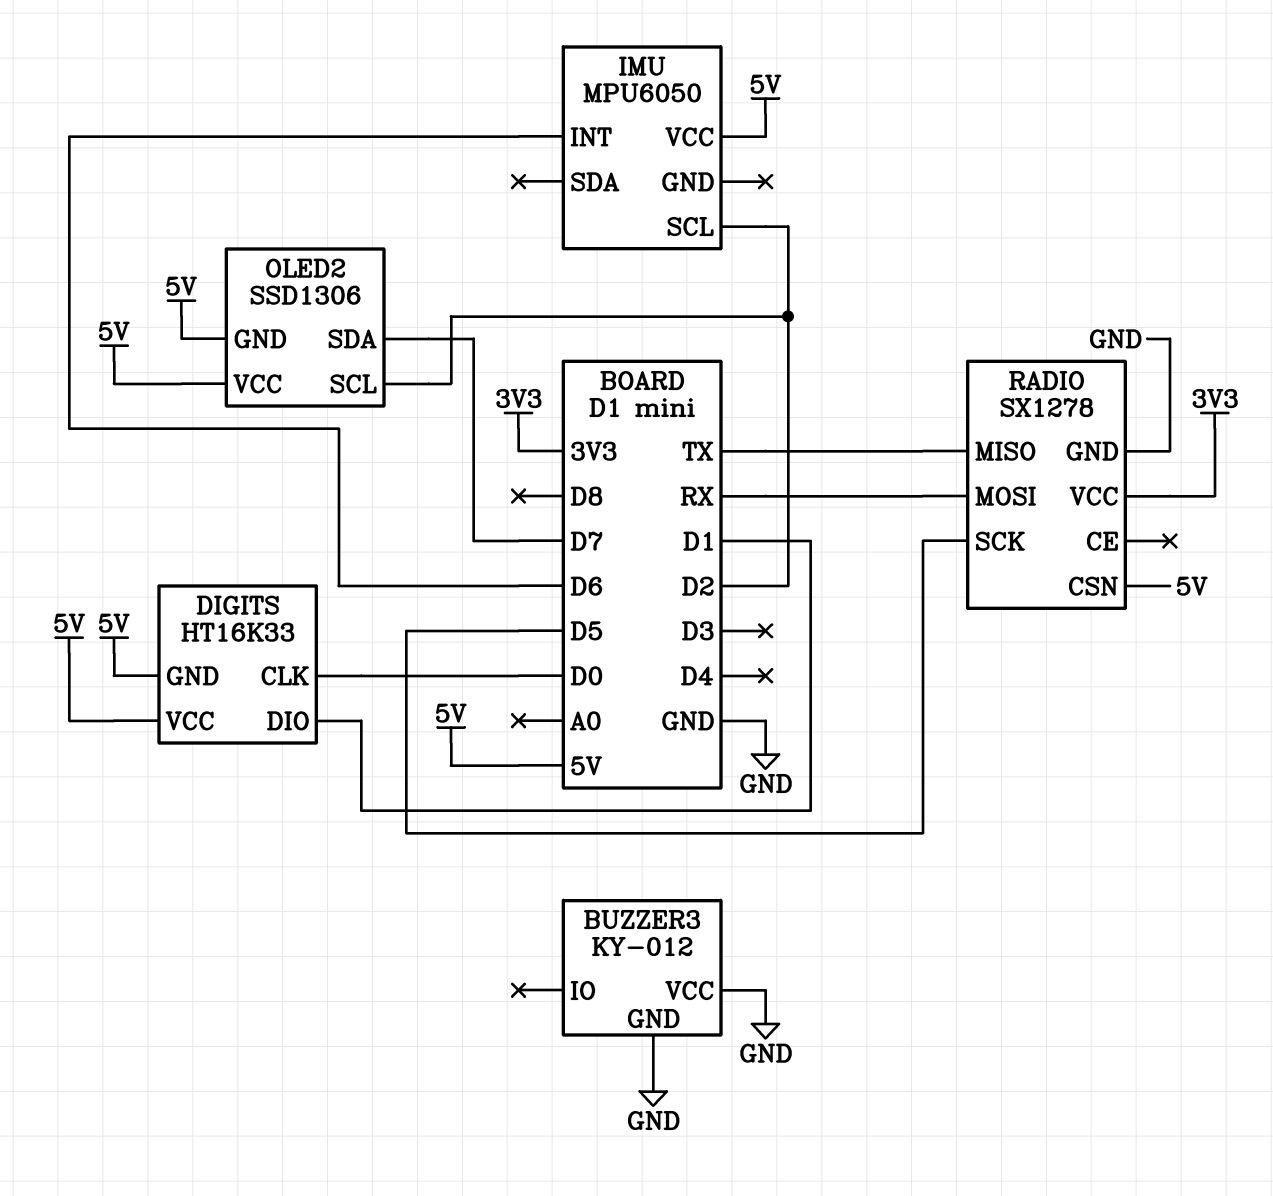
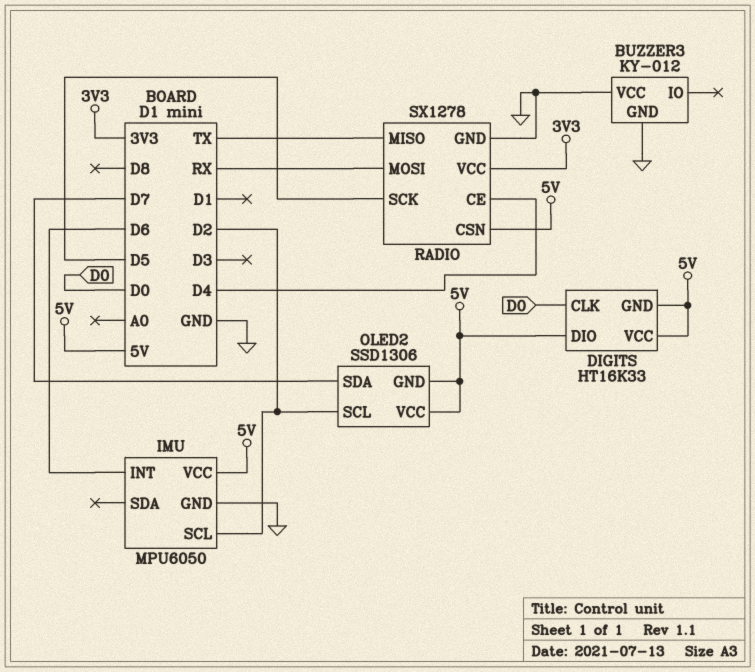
DIGITS pin DIO: D1 -> 5V
IMU pin GND: none -> GND
RADIO pin CE: none -> D4

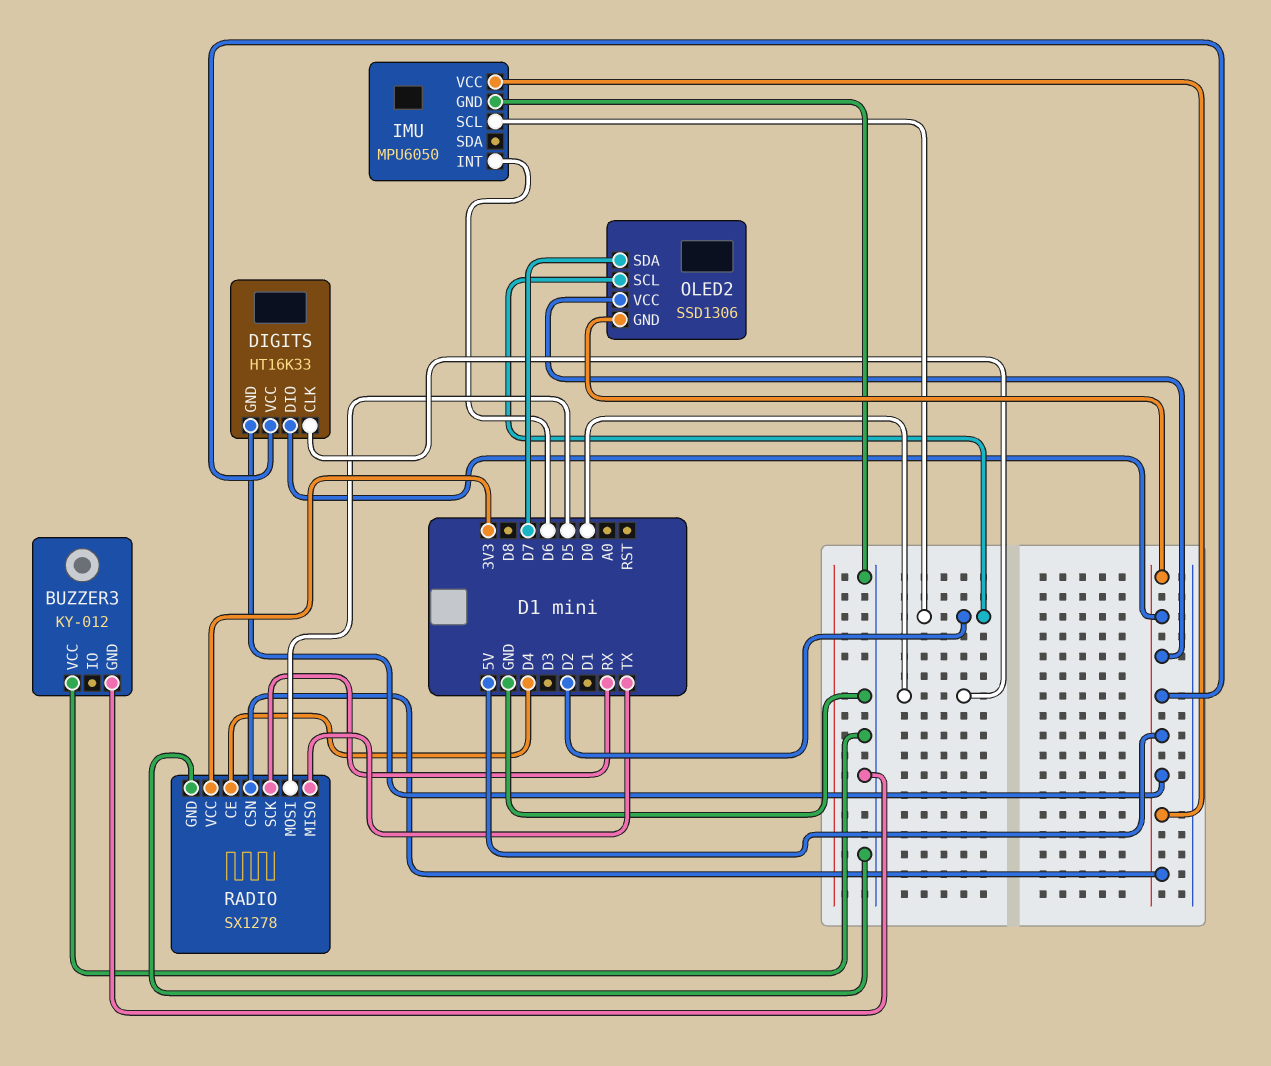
RADIO pin MOSI: RX -> D5
RADIO pin SCK: D5 -> RX

